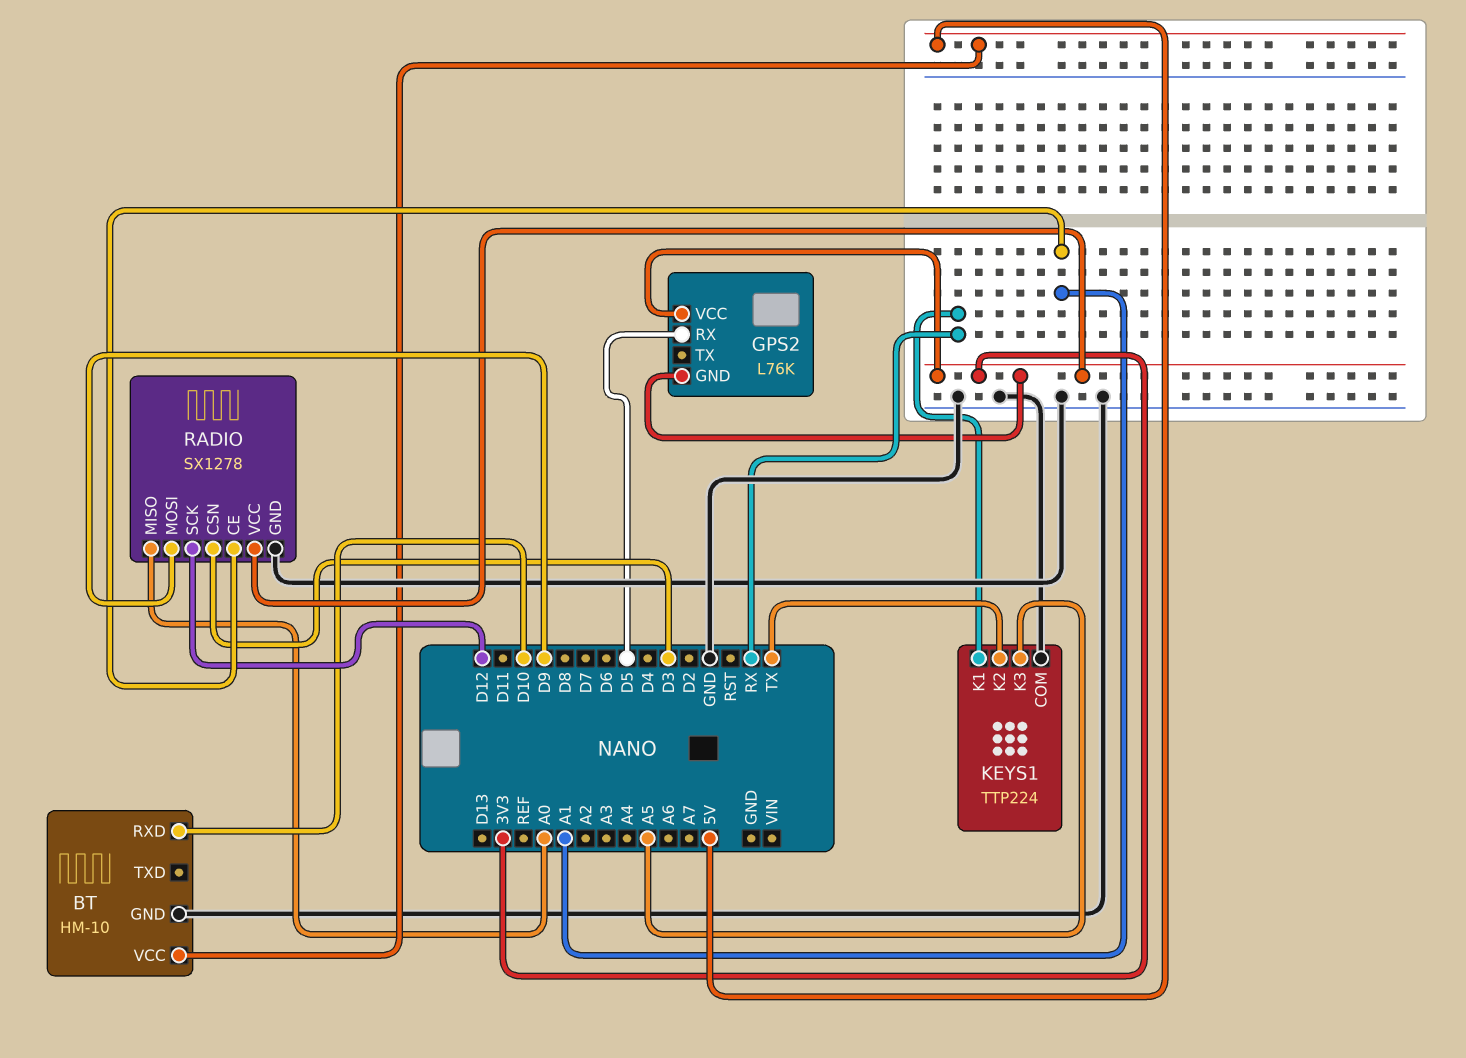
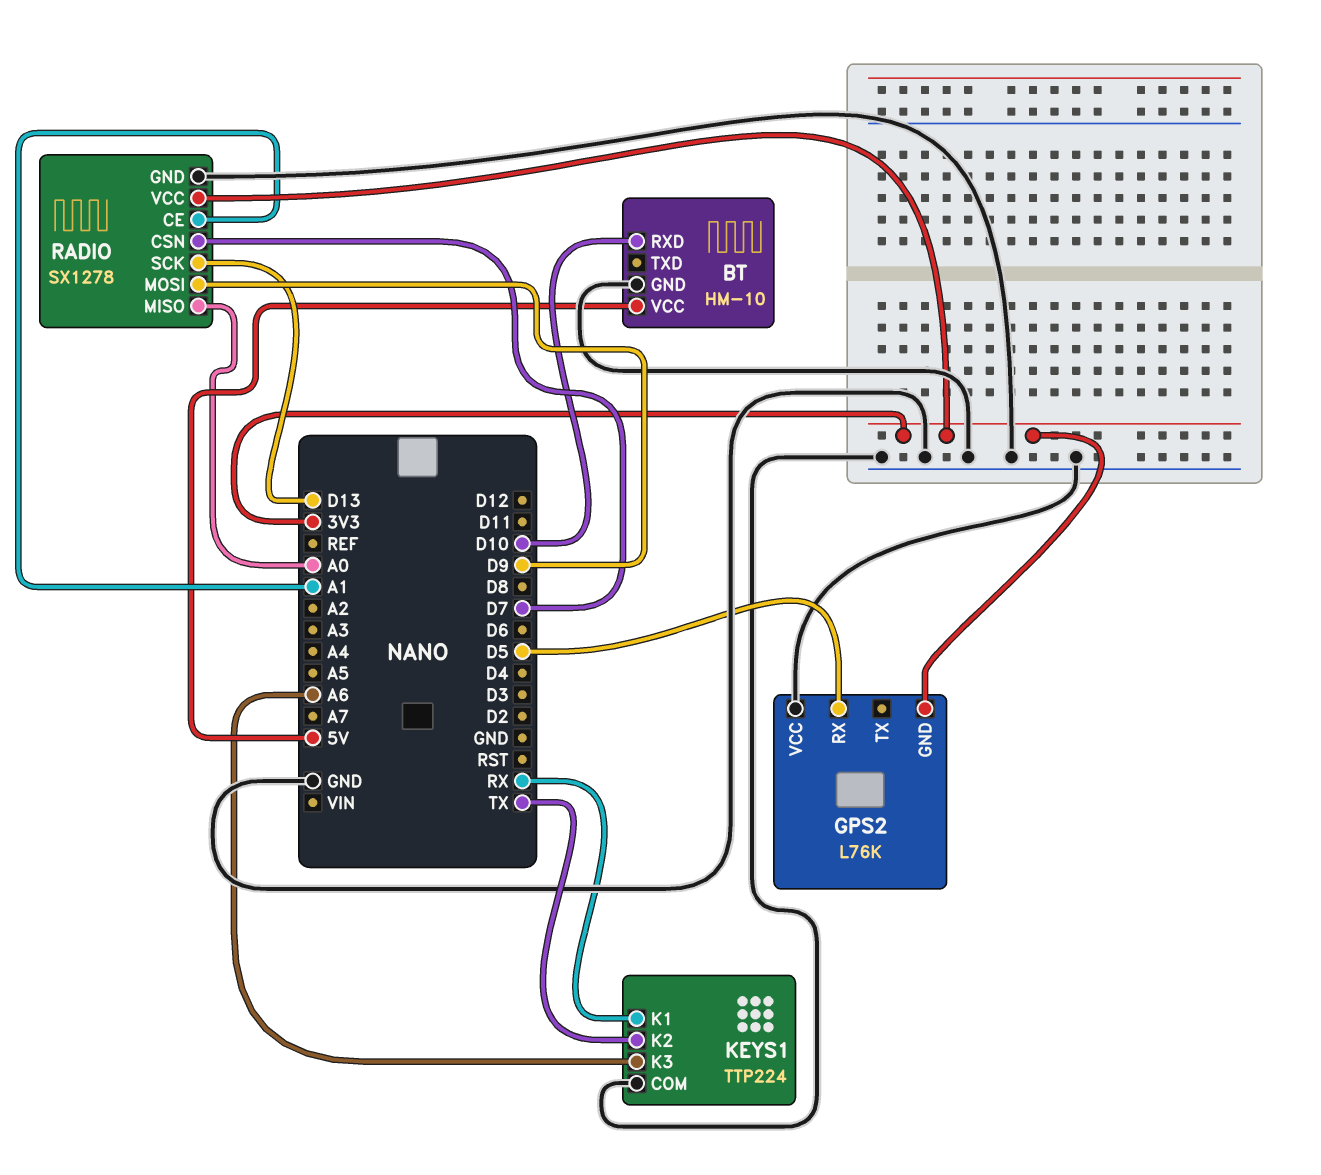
GPS2 pin VCC: 3V3 -> GND
KEYS1 pin K3: A5 -> A6
RADIO pin CSN: D3 -> D7
RADIO pin SCK: D12 -> D13

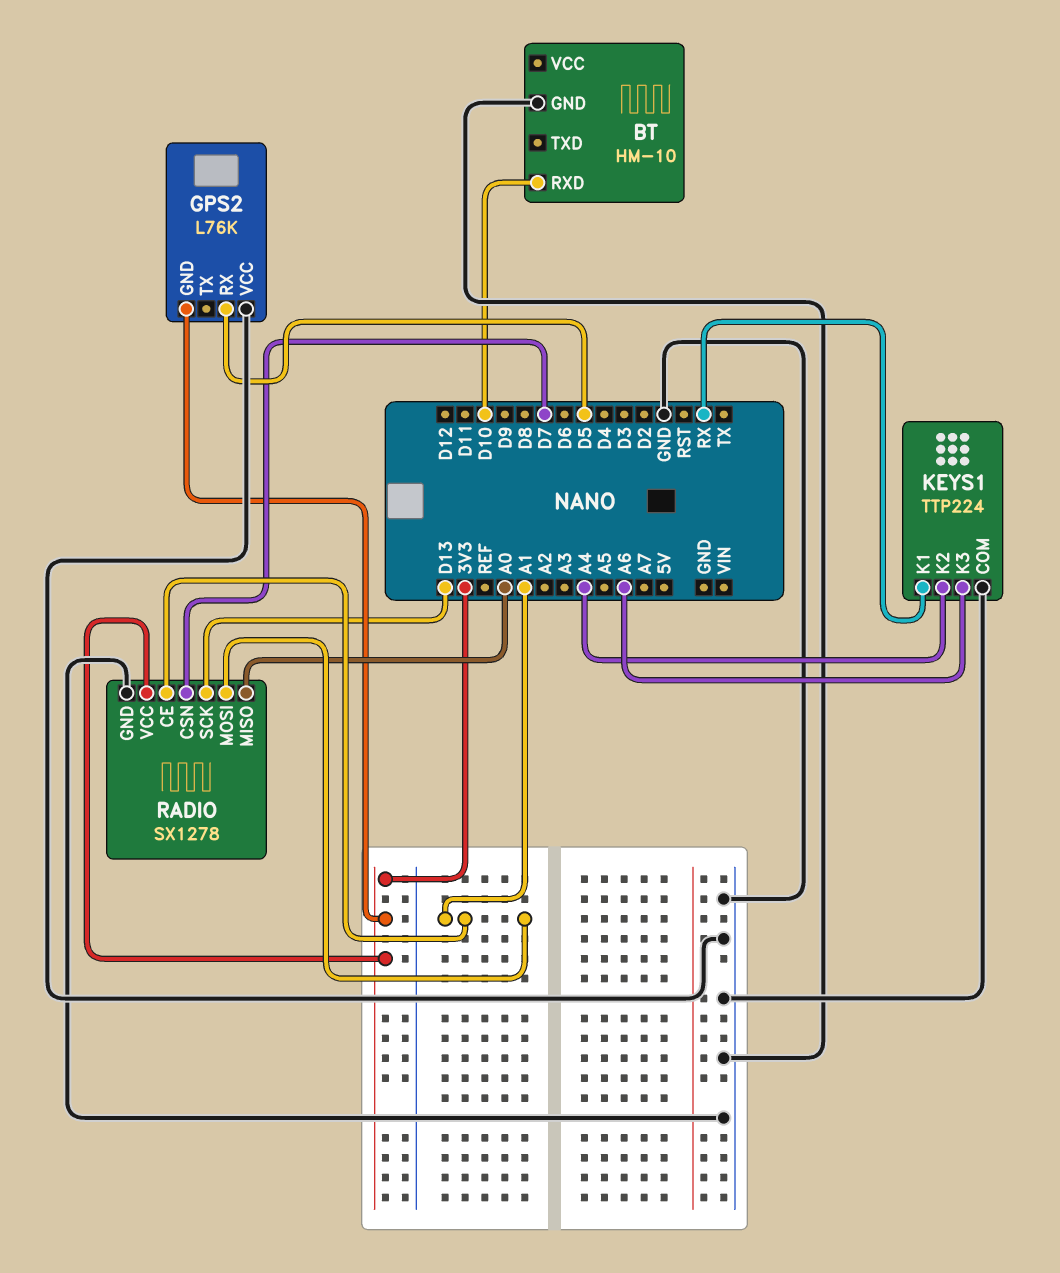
BT pin VCC: 5V -> none
KEYS1 pin K2: TX -> A4
RADIO pin MOSI: D9 -> A1

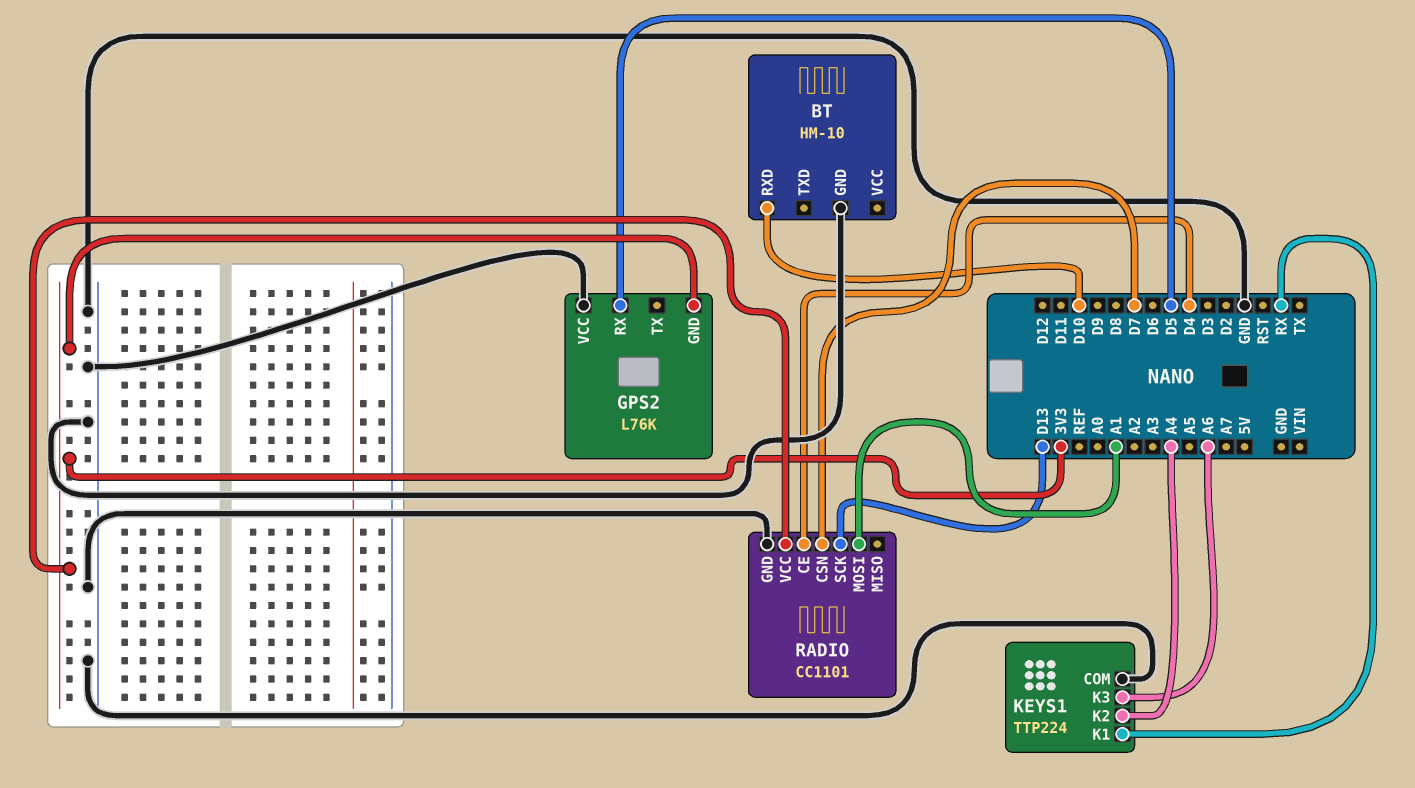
RADIO: SX1278 -> CC1101
RADIO pin CE: A1 -> D4
RADIO pin MISO: A0 -> none

